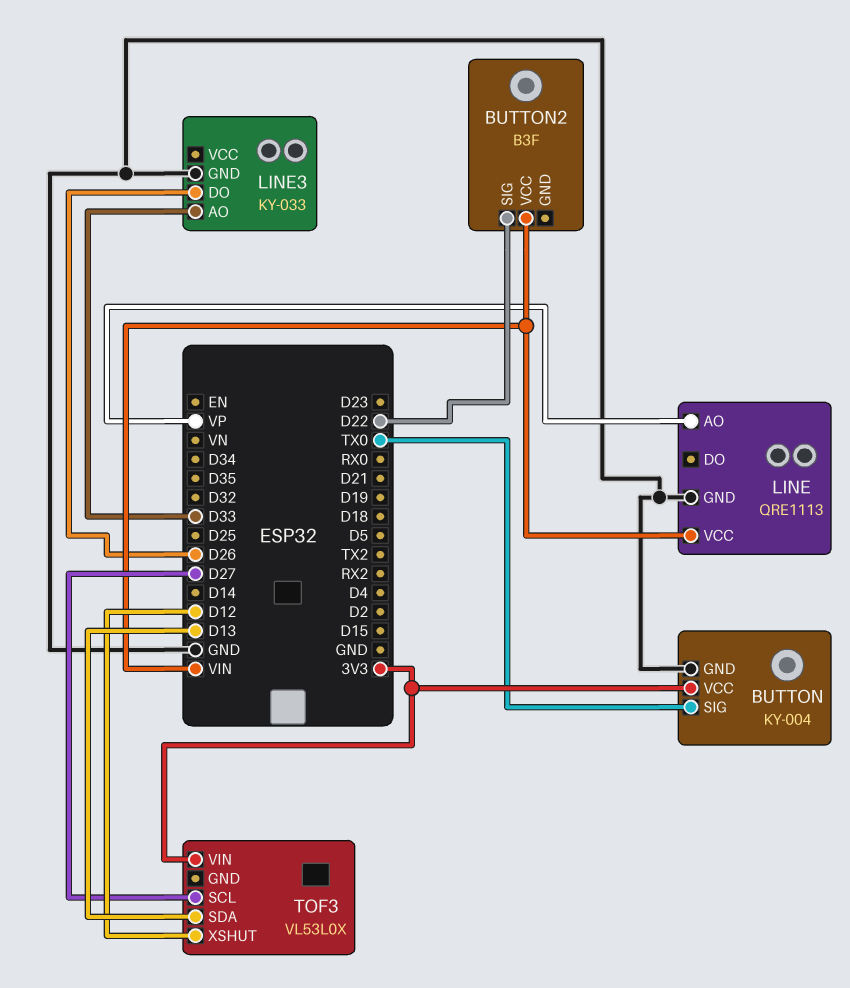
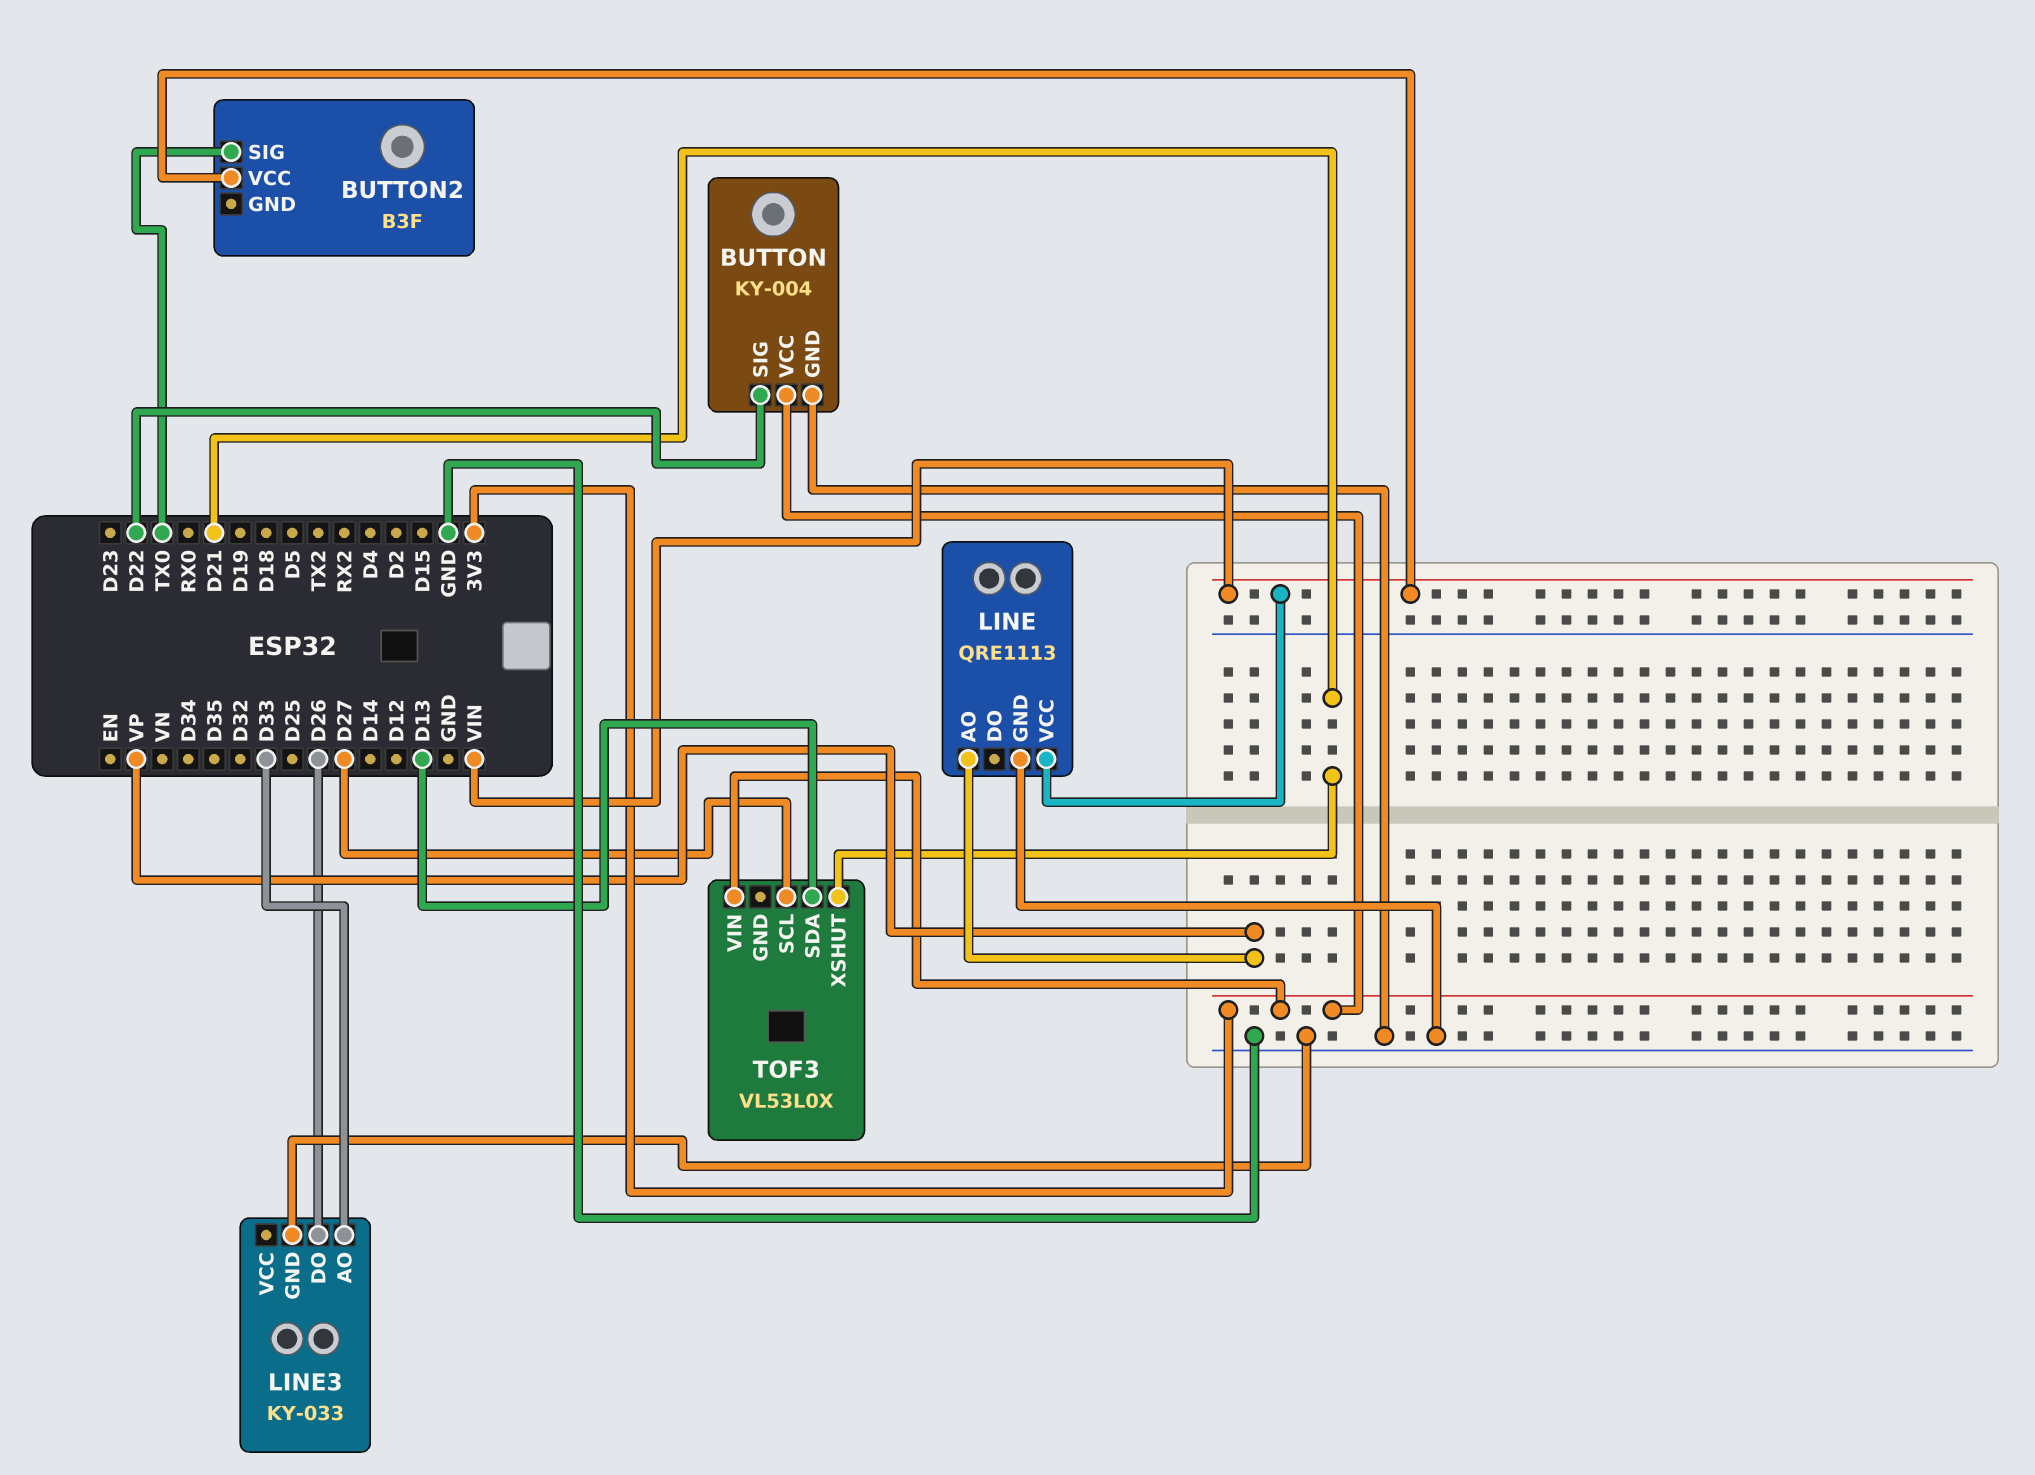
BUTTON pin SIG: TX0 -> D22
BUTTON2 pin SIG: D22 -> TX0
TOF3 pin XSHUT: D12 -> D21

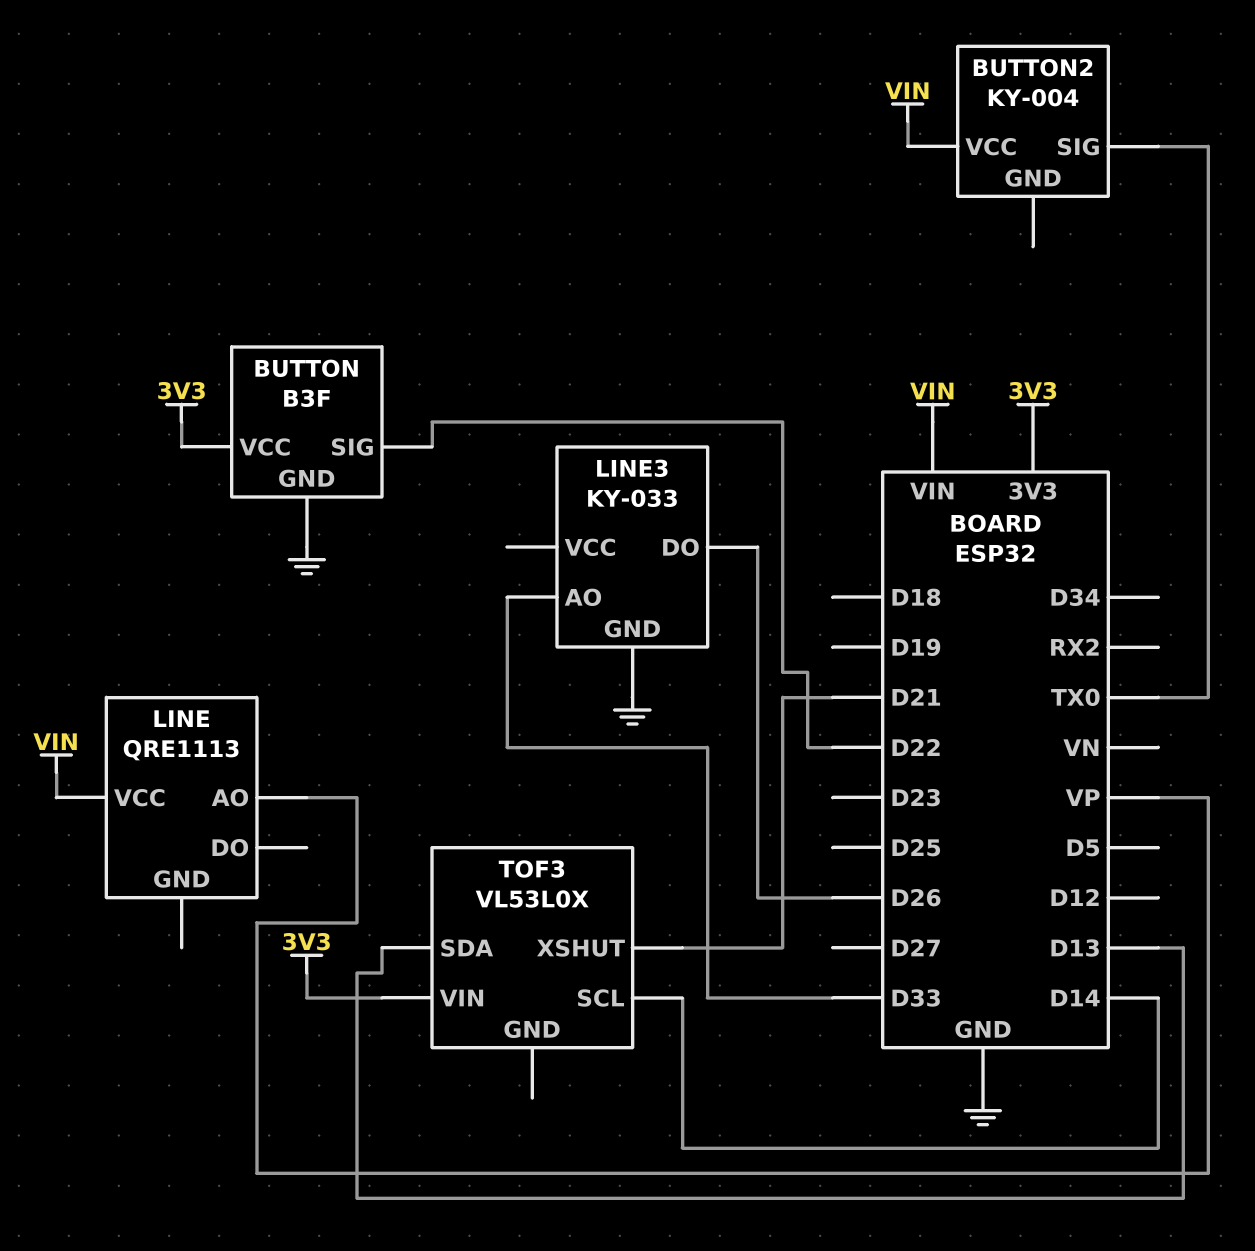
BUTTON: KY-004 -> B3F
BUTTON2: B3F -> KY-004
LINE pin GND: GND -> none
TOF3 pin SCL: D27 -> D14

